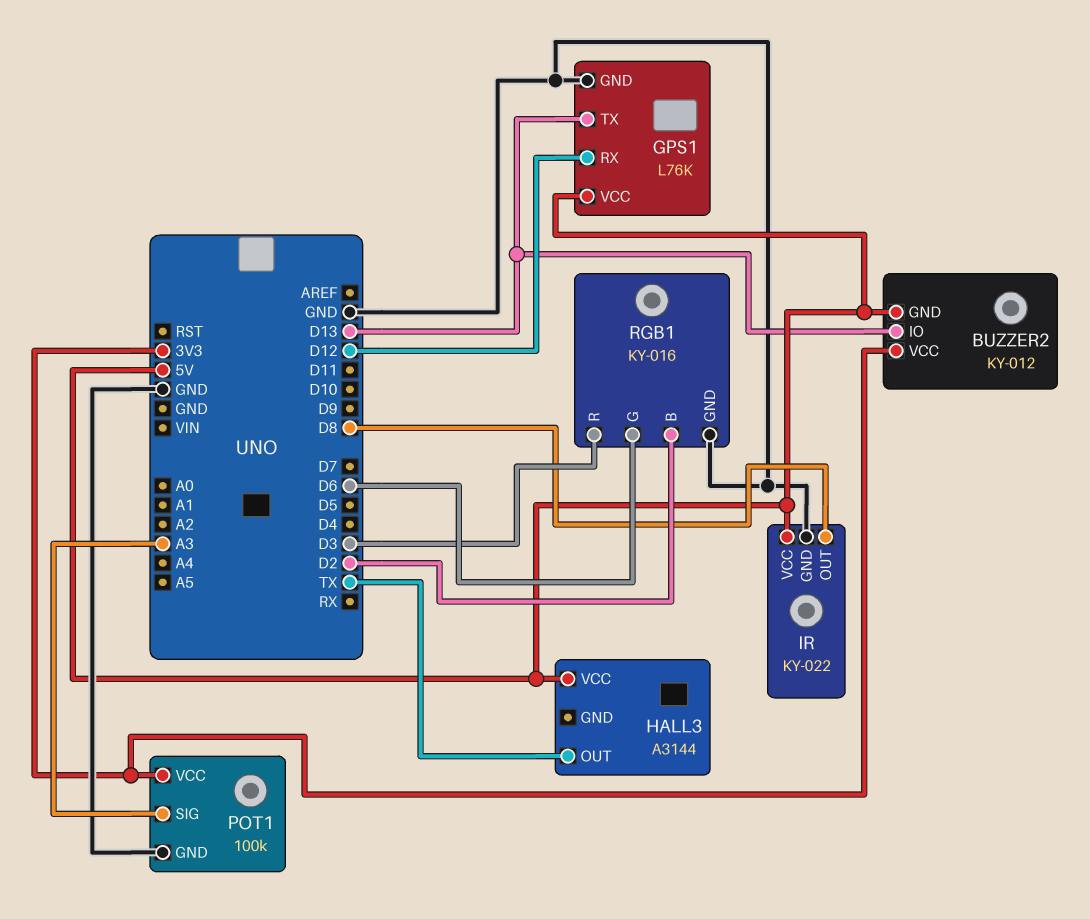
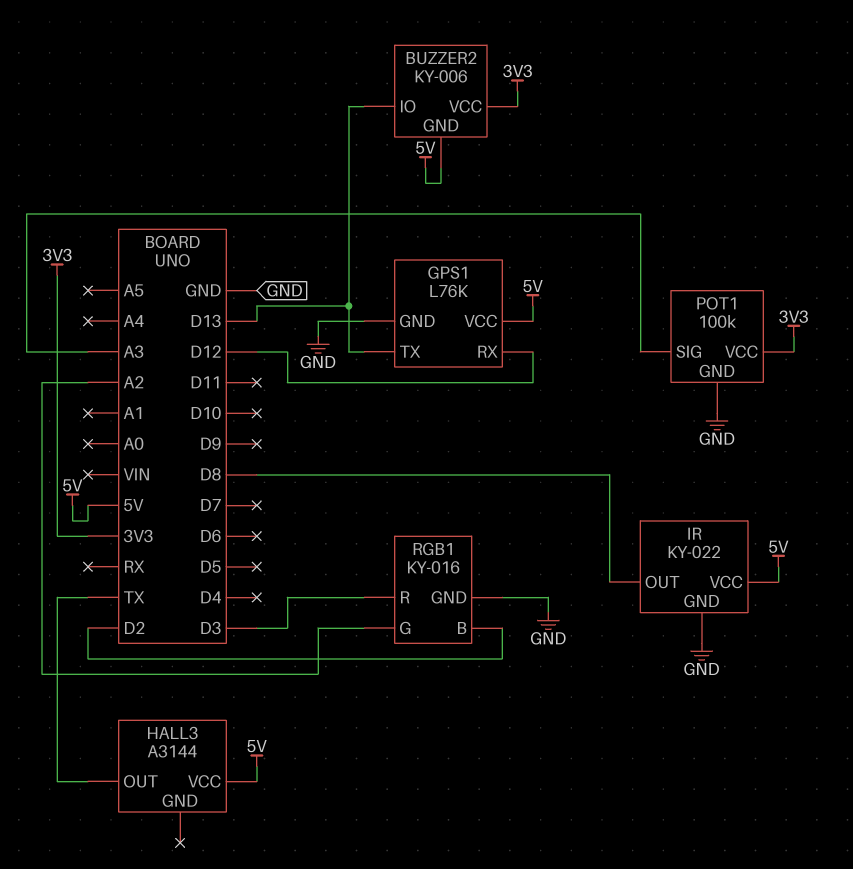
BUZZER2: KY-012 -> KY-006
RGB1 pin G: D6 -> A2

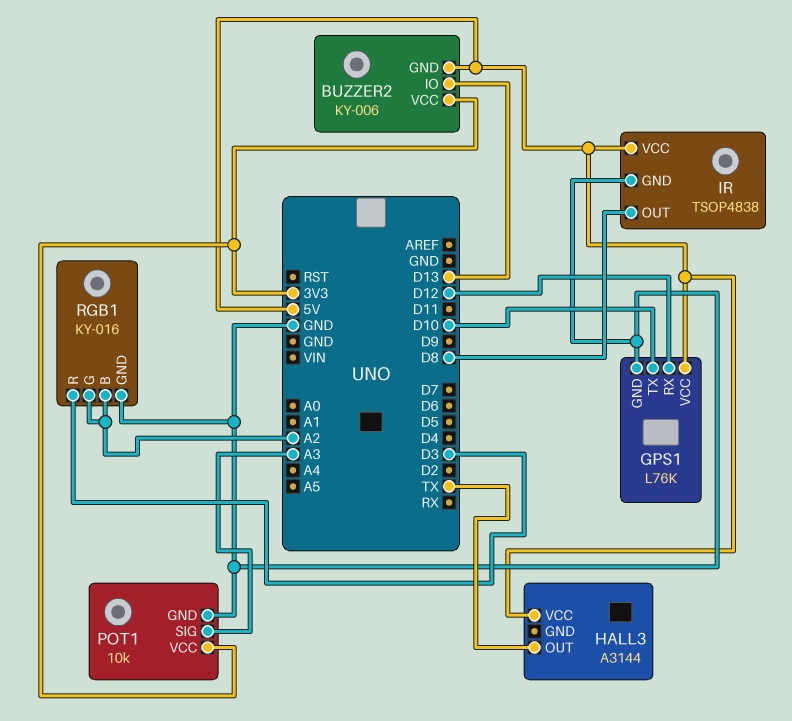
GPS1 pin TX: D13 -> D10
IR: KY-022 -> TSOP4838
POT1: 100k -> 10k
RGB1 pin B: D2 -> A2

